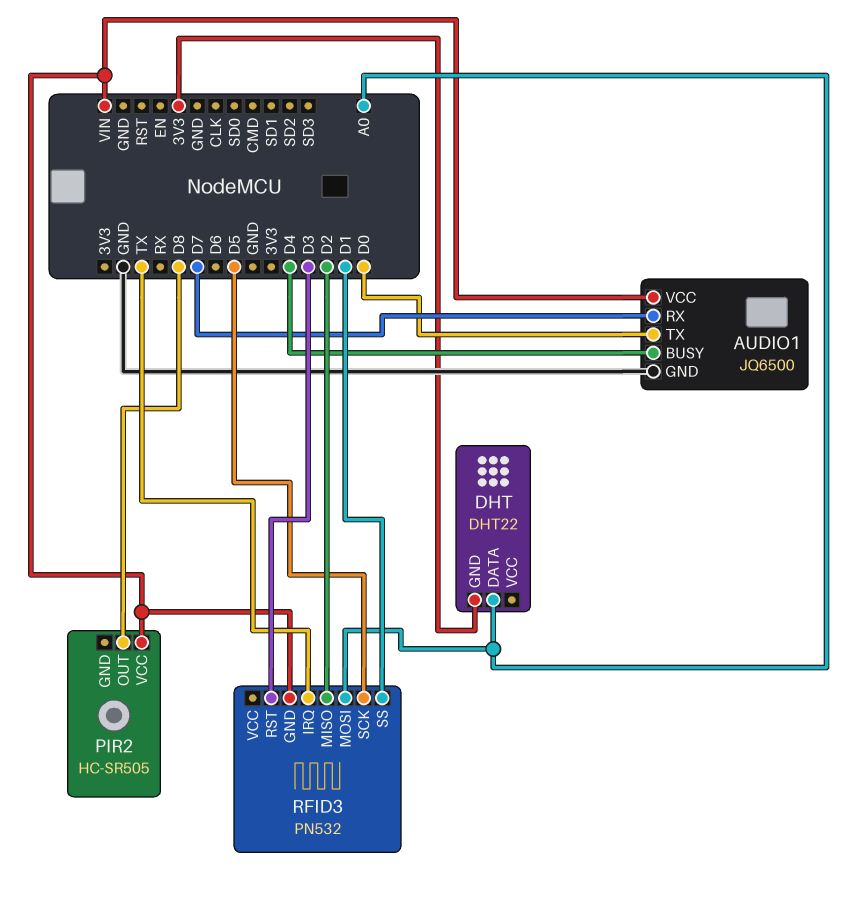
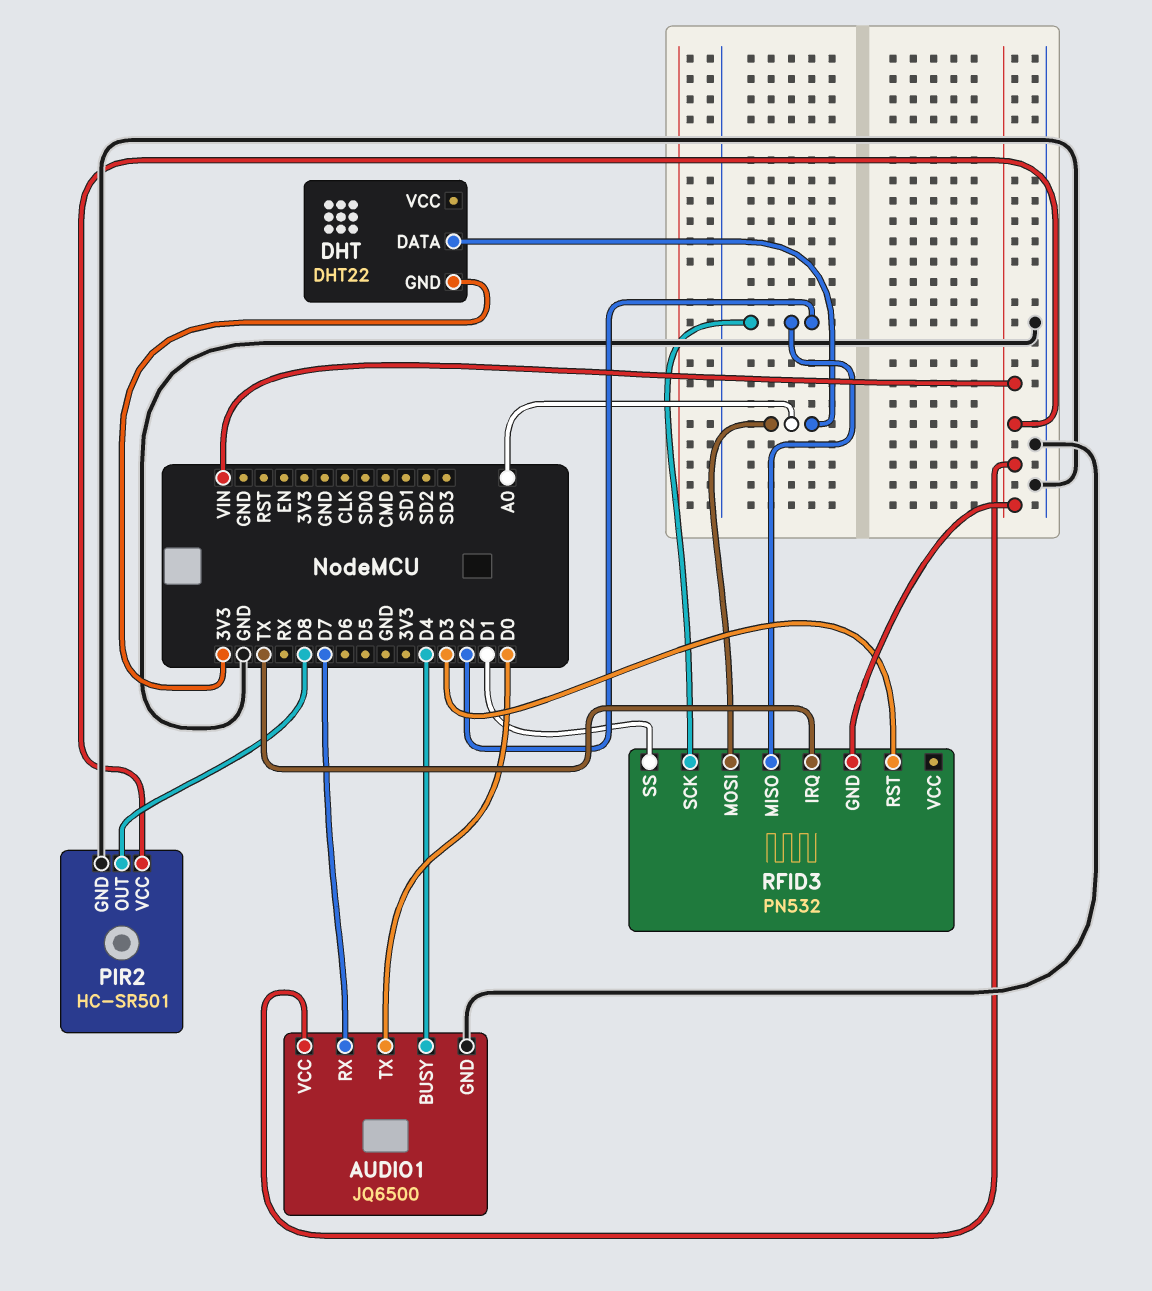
PIR2: HC-SR505 -> HC-SR501
PIR2 pin GND: none -> GND
RFID3 pin SCK: D5 -> D2

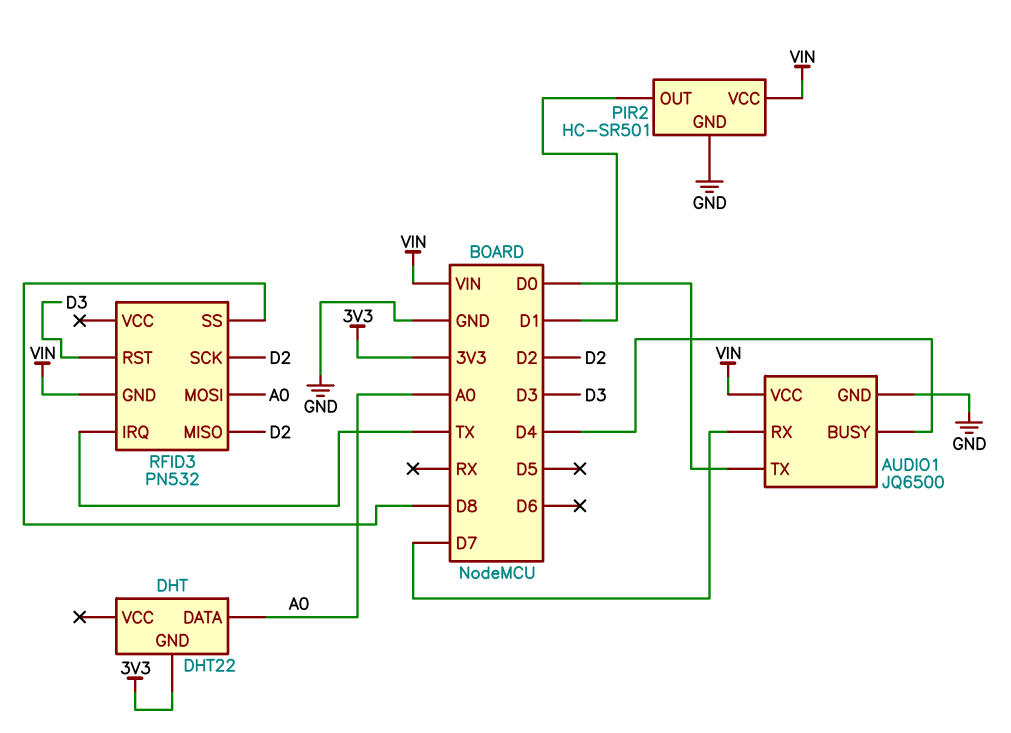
PIR2 pin OUT: D8 -> D1
RFID3 pin SS: D1 -> D8

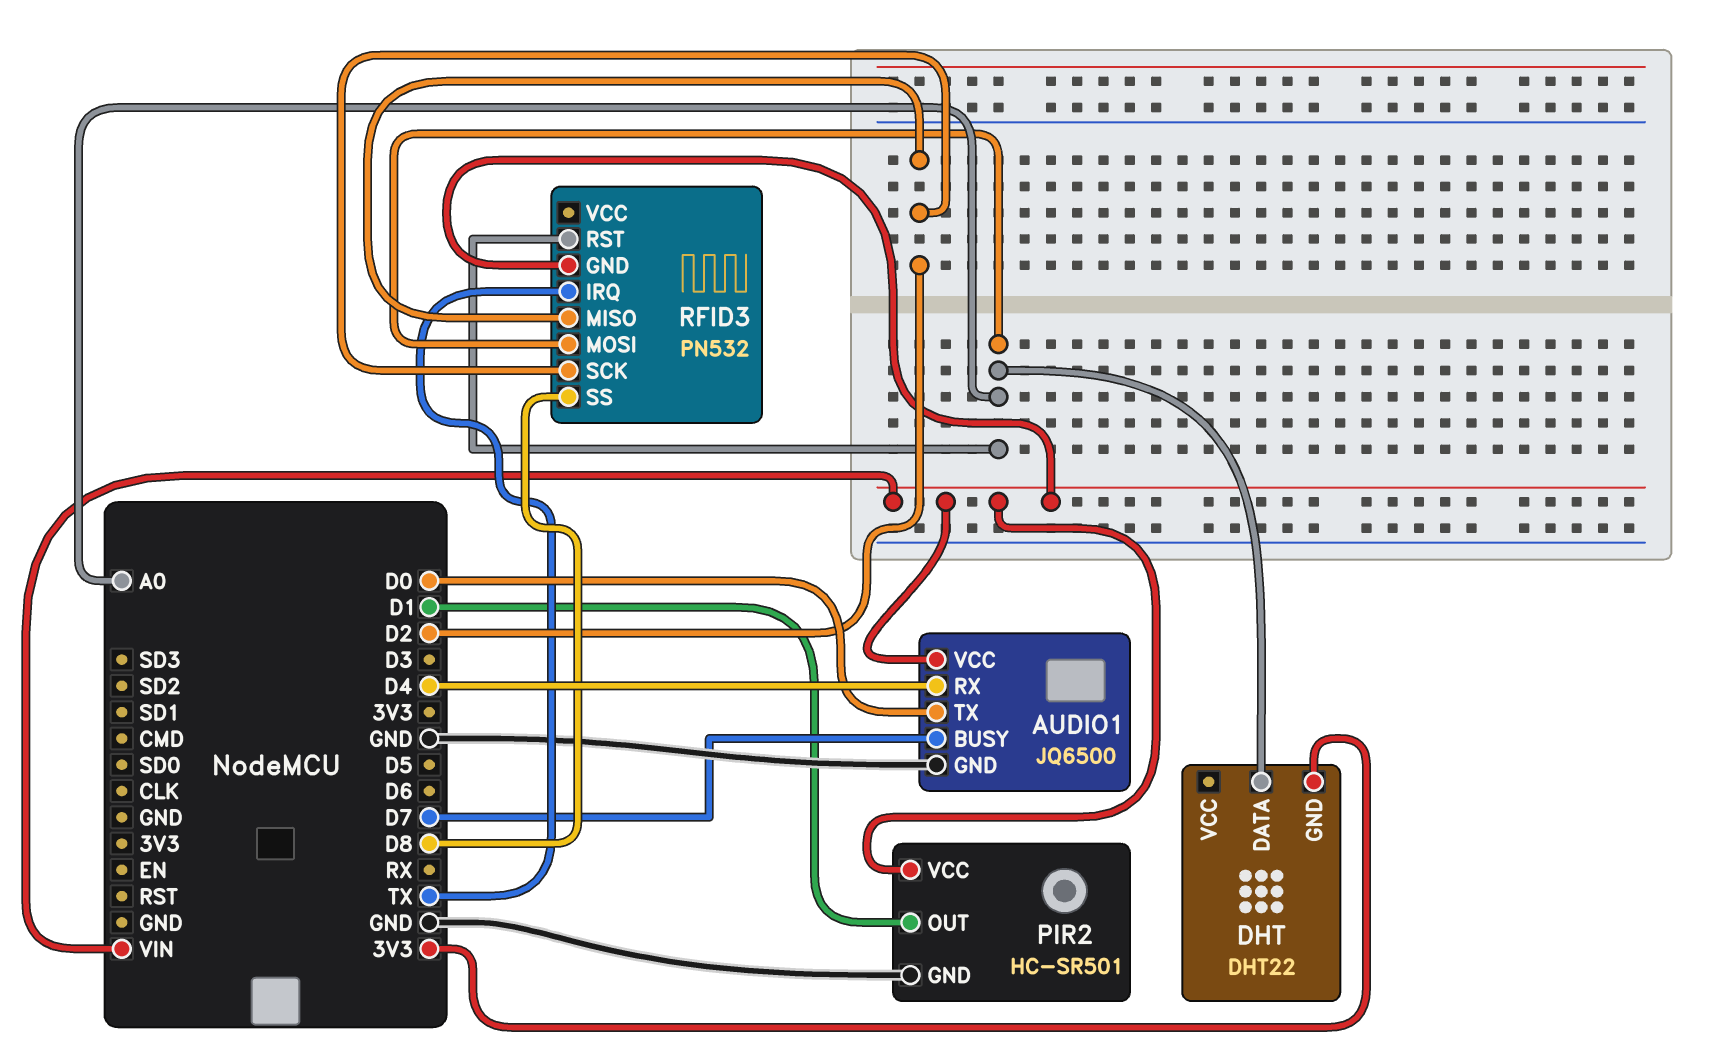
AUDIO1 pin BUSY: D4 -> D7
AUDIO1 pin RX: D7 -> D4
RFID3 pin RST: D3 -> A0

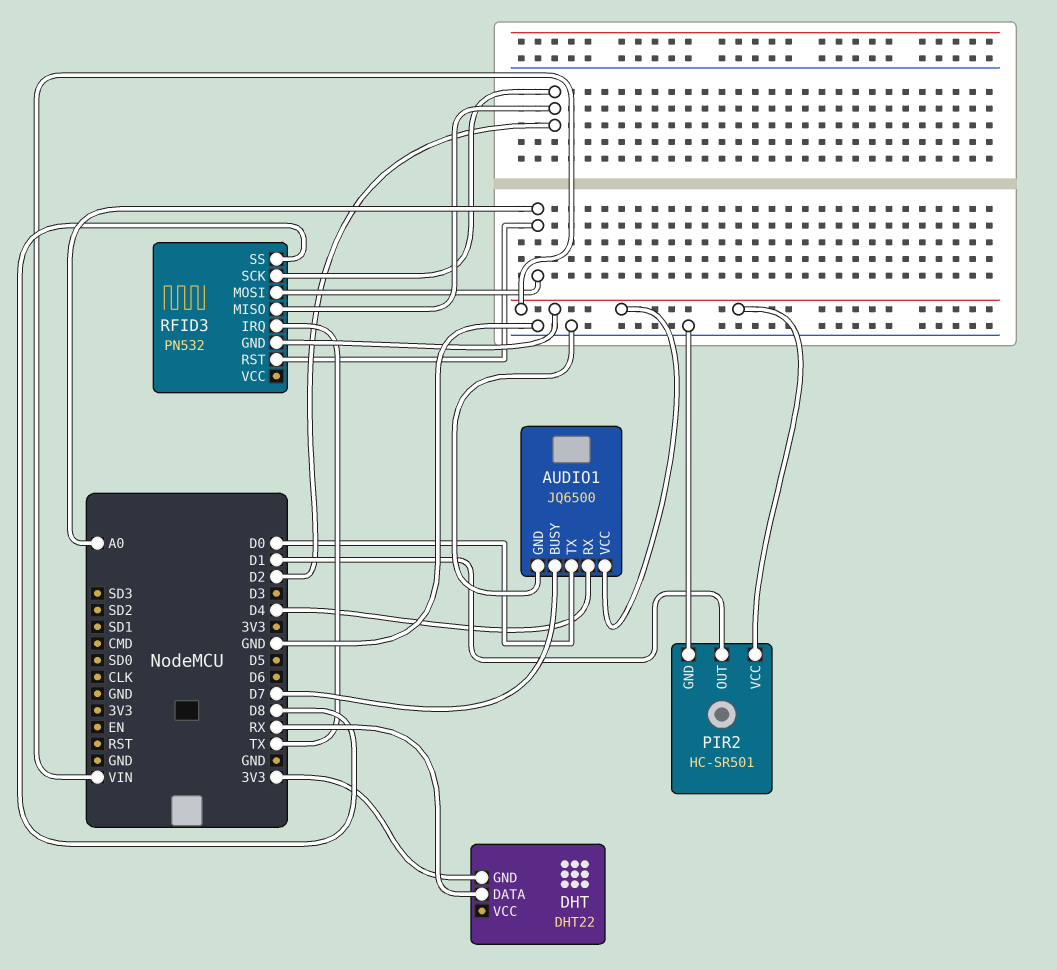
DHT pin DATA: A0 -> RX

